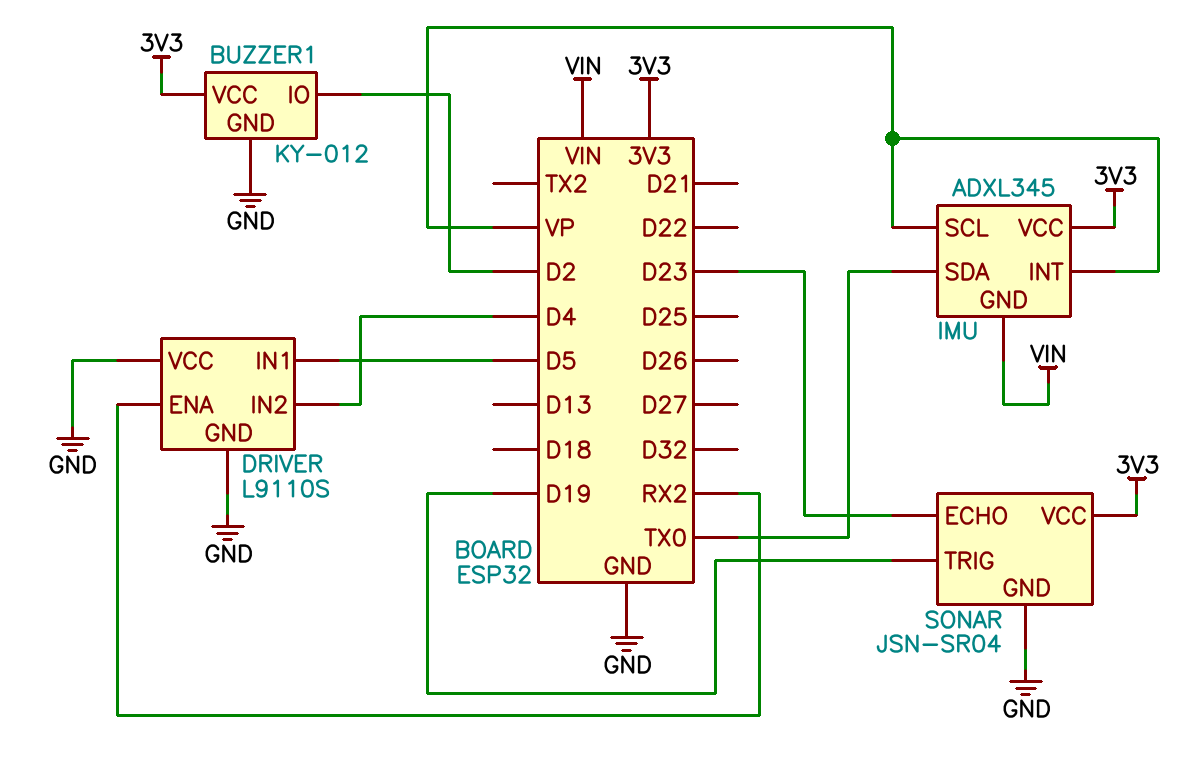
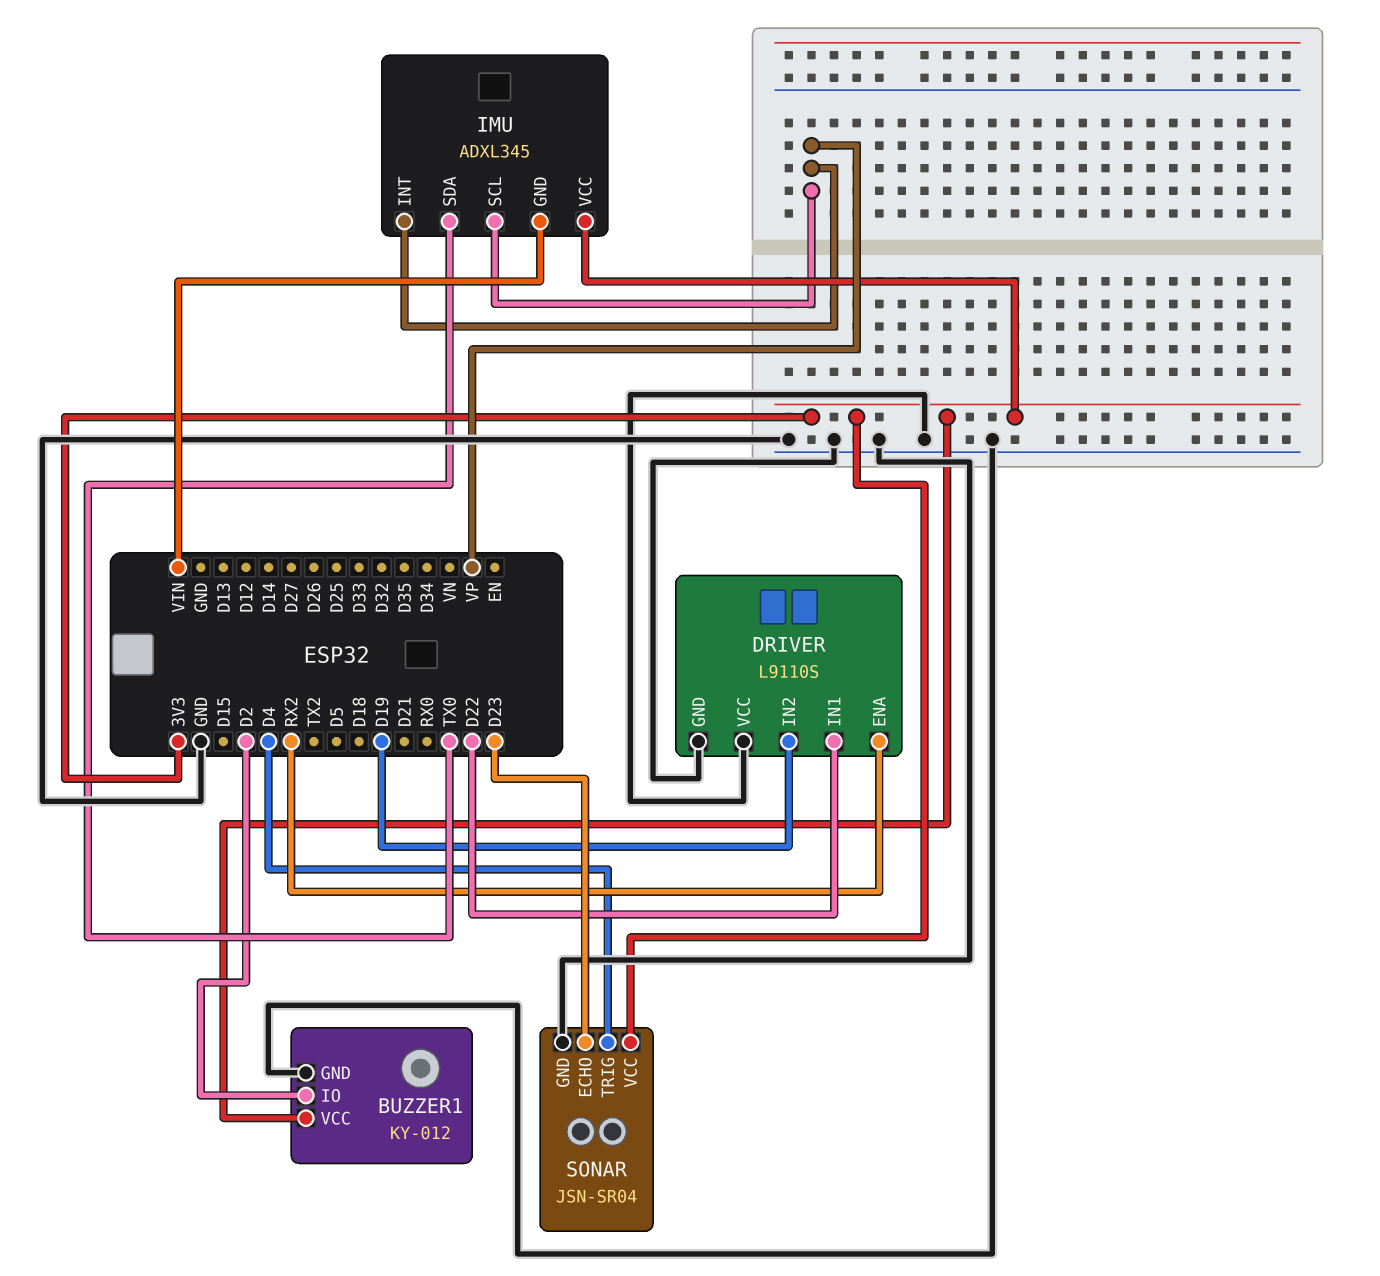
DRIVER pin IN1: D5 -> D22
DRIVER pin IN2: D4 -> D19
SONAR pin TRIG: D19 -> D4

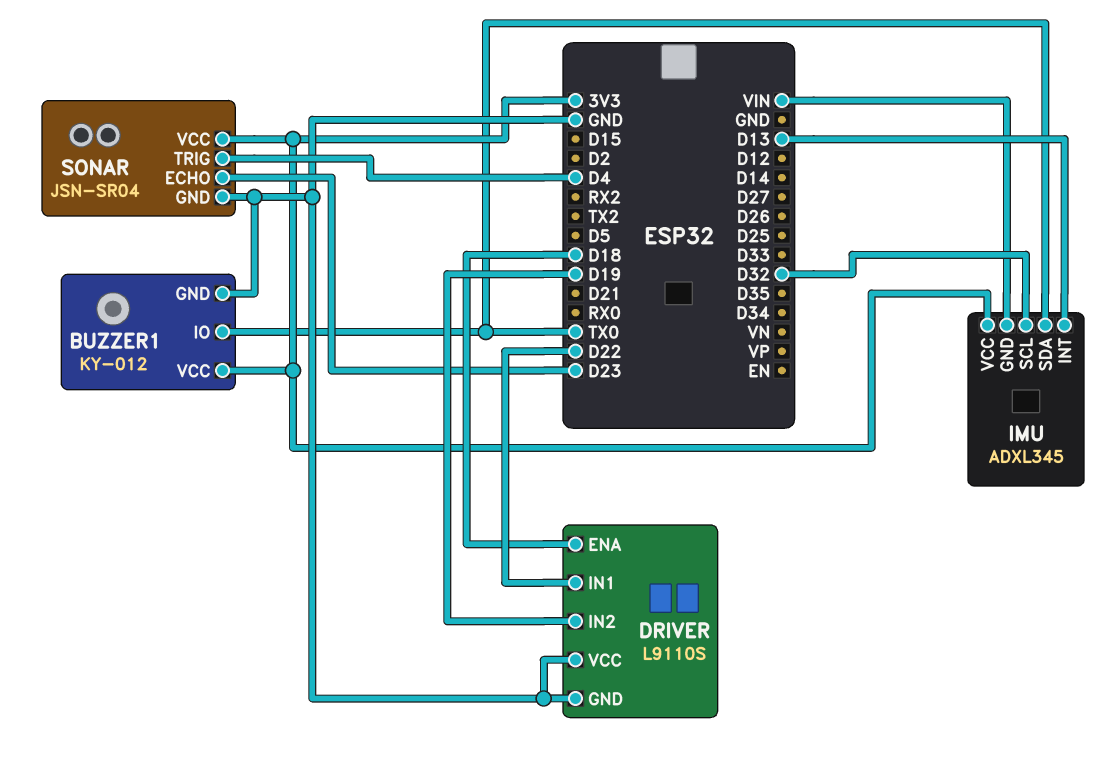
BUZZER1 pin IO: D2 -> TX0
DRIVER pin ENA: RX2 -> D18
IMU pin INT: VP -> D13
IMU pin SCL: VP -> D32

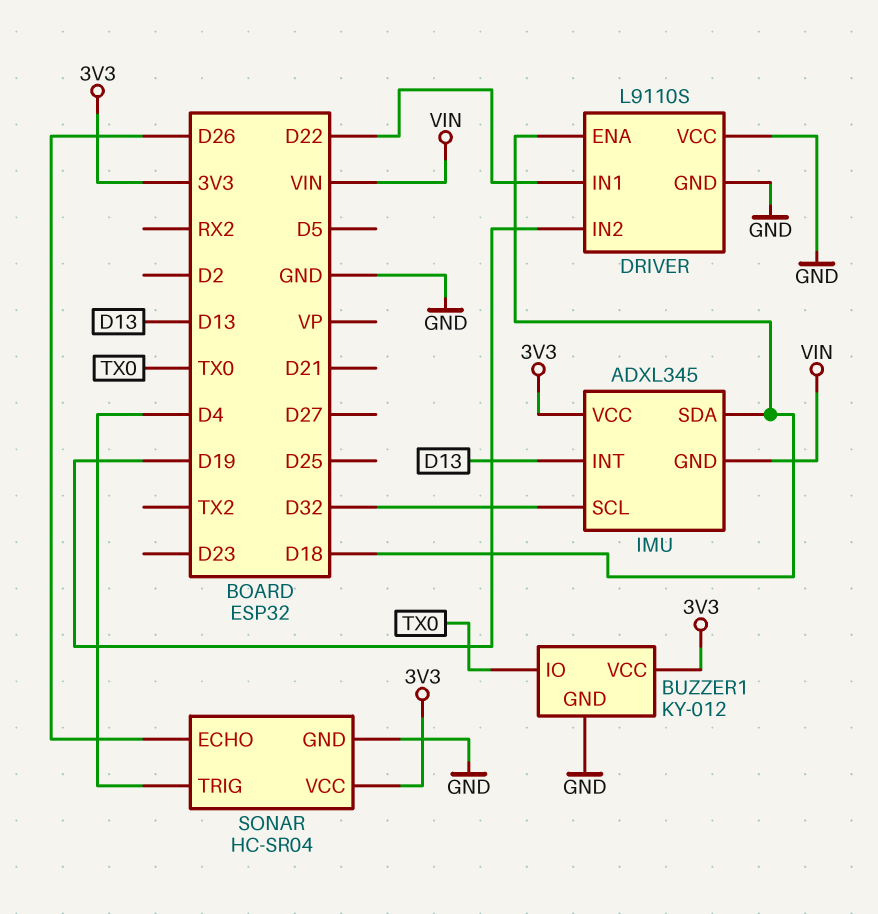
IMU pin SDA: TX0 -> D18
SONAR: JSN-SR04 -> HC-SR04
SONAR pin ECHO: D23 -> D26

